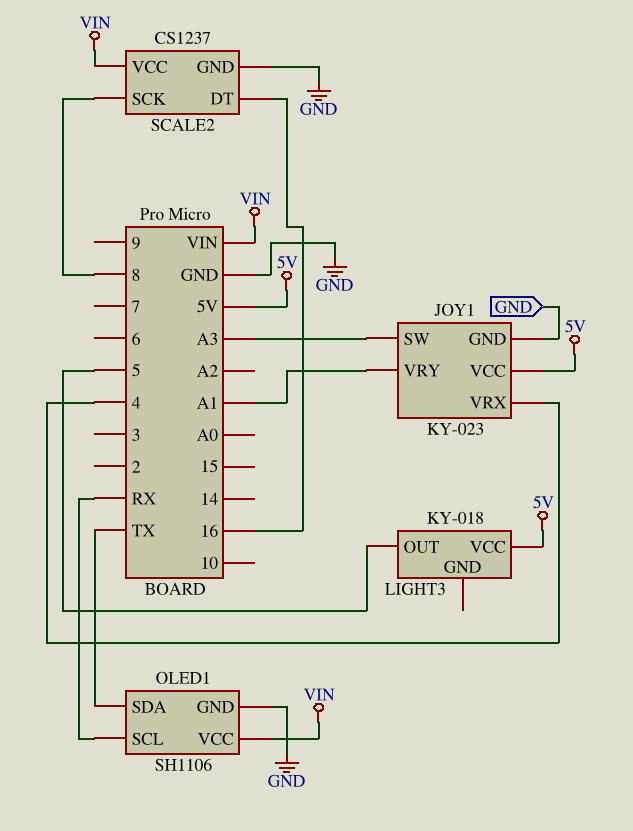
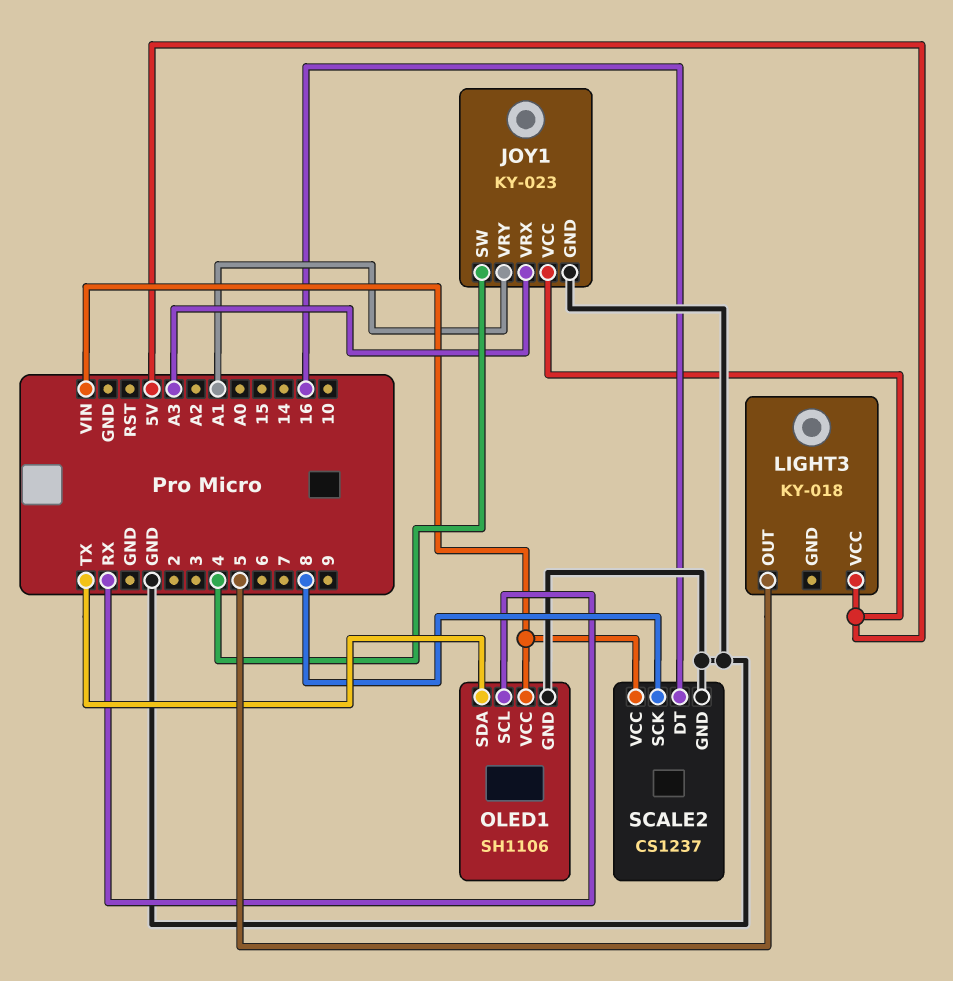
JOY1 pin SW: A3 -> 4
JOY1 pin VRX: 4 -> A3

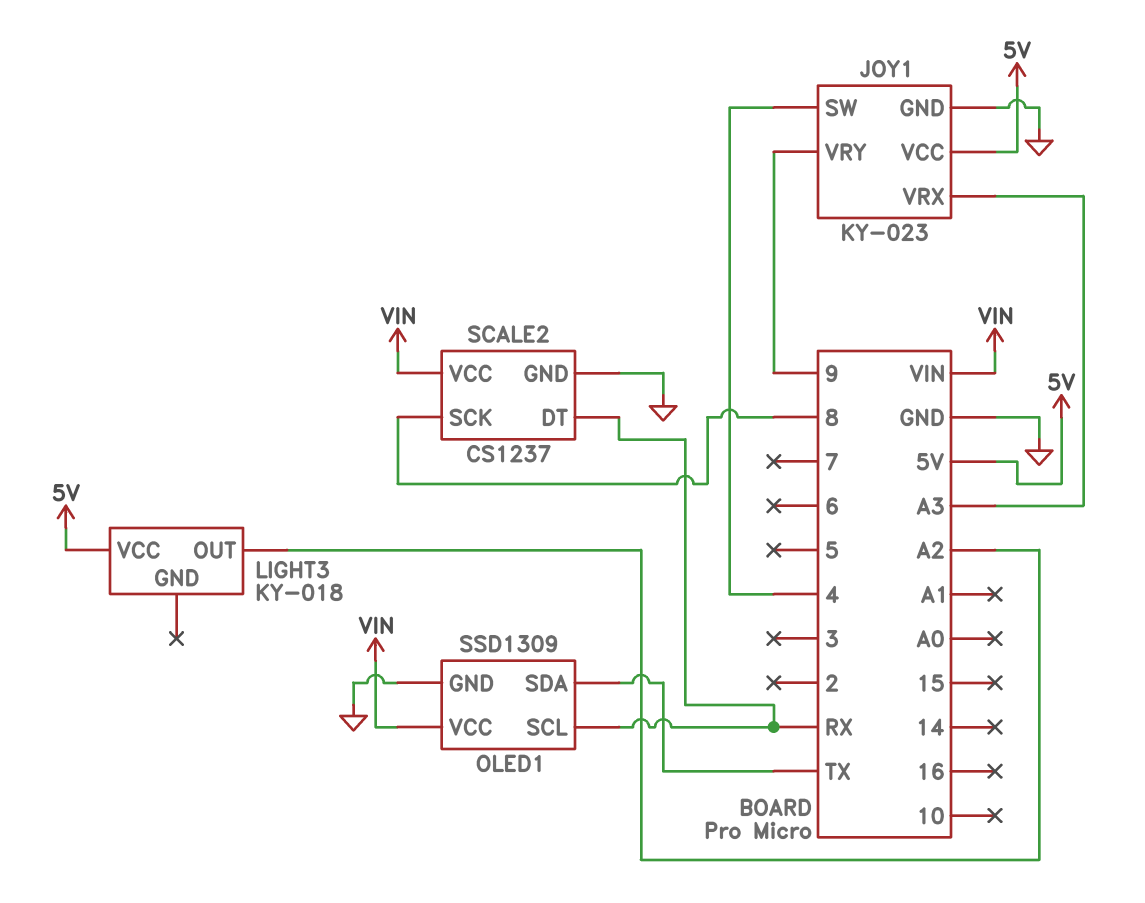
JOY1 pin VRY: A1 -> 9
LIGHT3 pin OUT: 5 -> A2
OLED1: SH1106 -> SSD1309
SCALE2 pin DT: 16 -> RX

